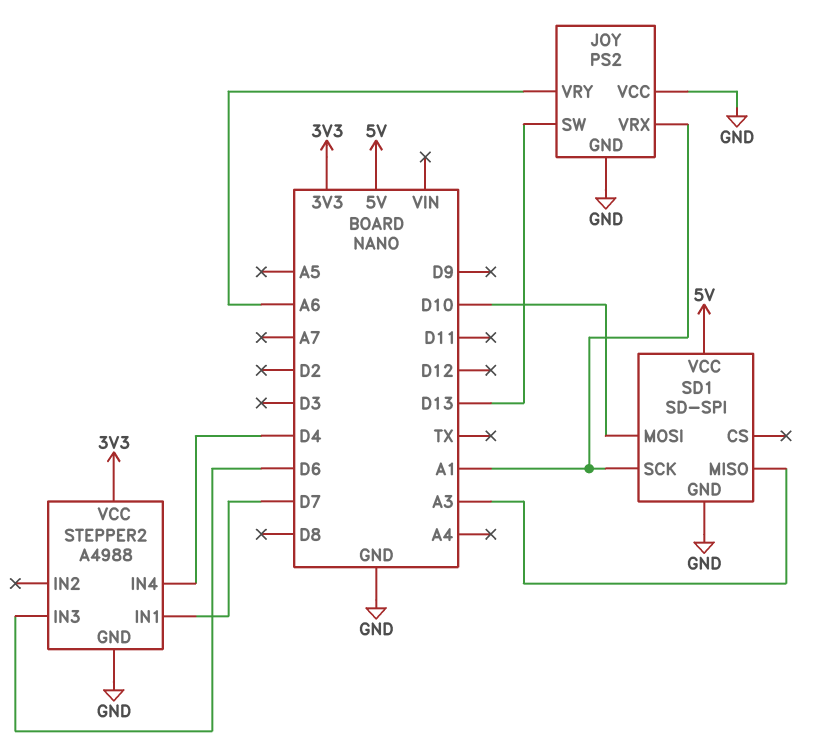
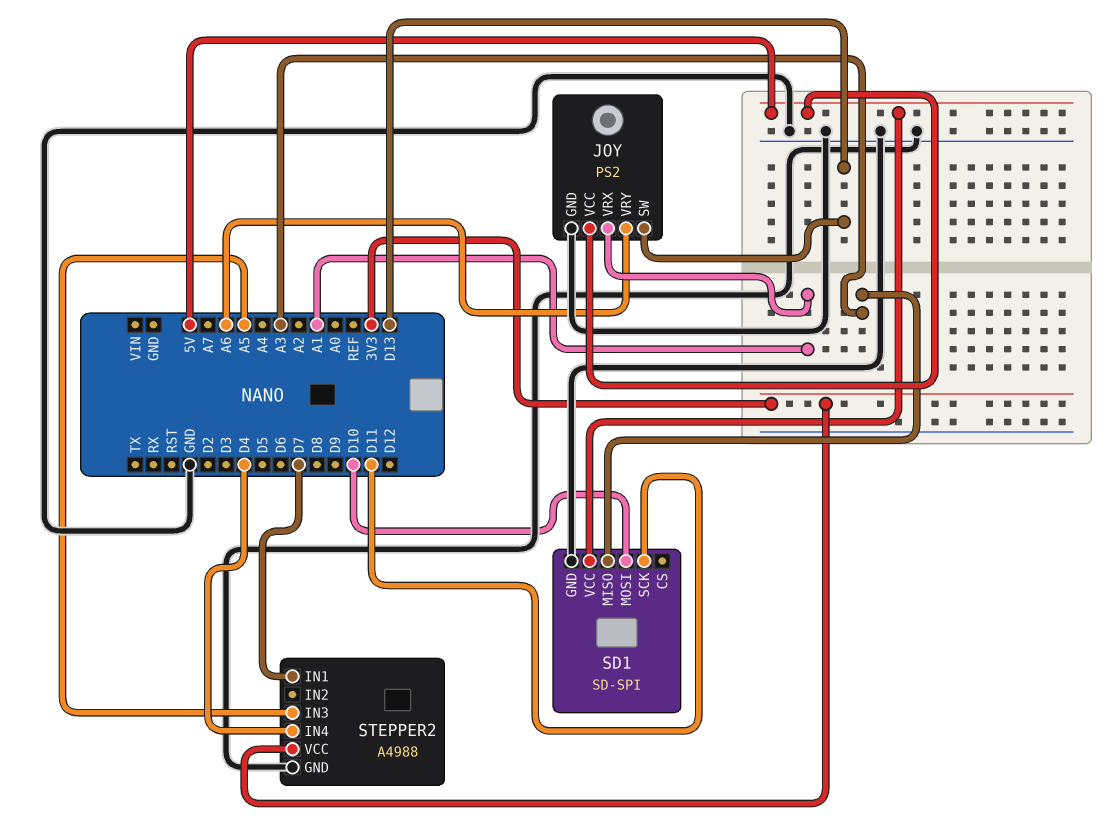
JOY pin VCC: GND -> 5V
SD1 pin SCK: A1 -> D11
STEPPER2 pin IN3: D6 -> A5

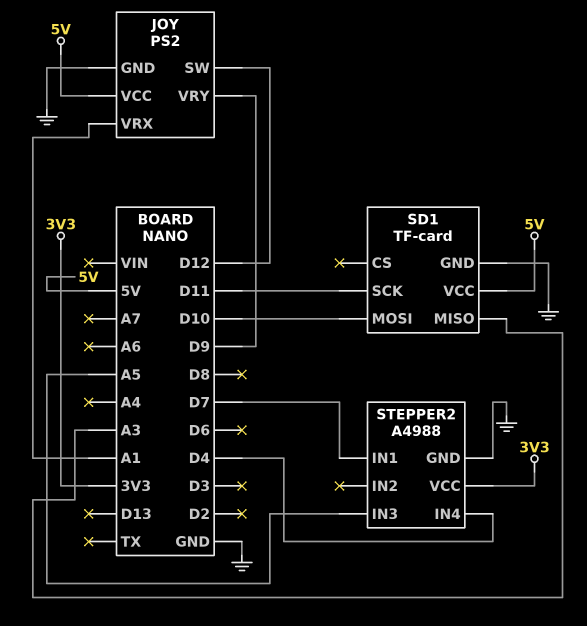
JOY pin SW: D13 -> D12
JOY pin VRY: A6 -> D9
SD1: SD-SPI -> TF-card

